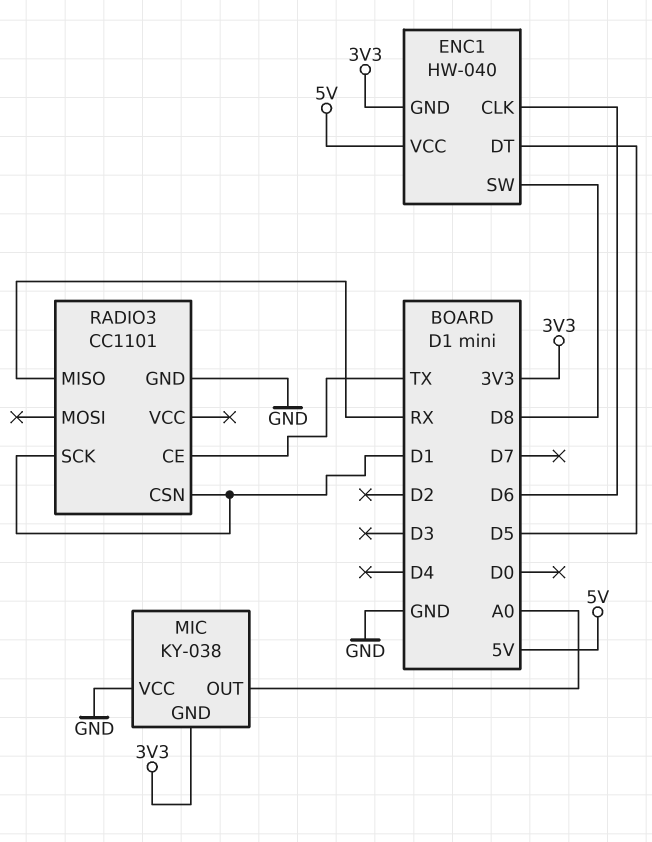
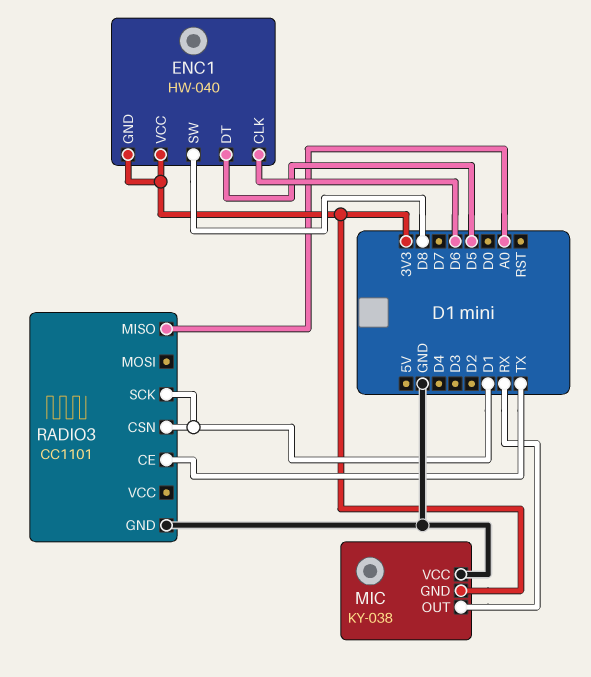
ENC1 pin VCC: 5V -> 3V3
MIC pin OUT: A0 -> RX
RADIO3 pin MISO: RX -> A0

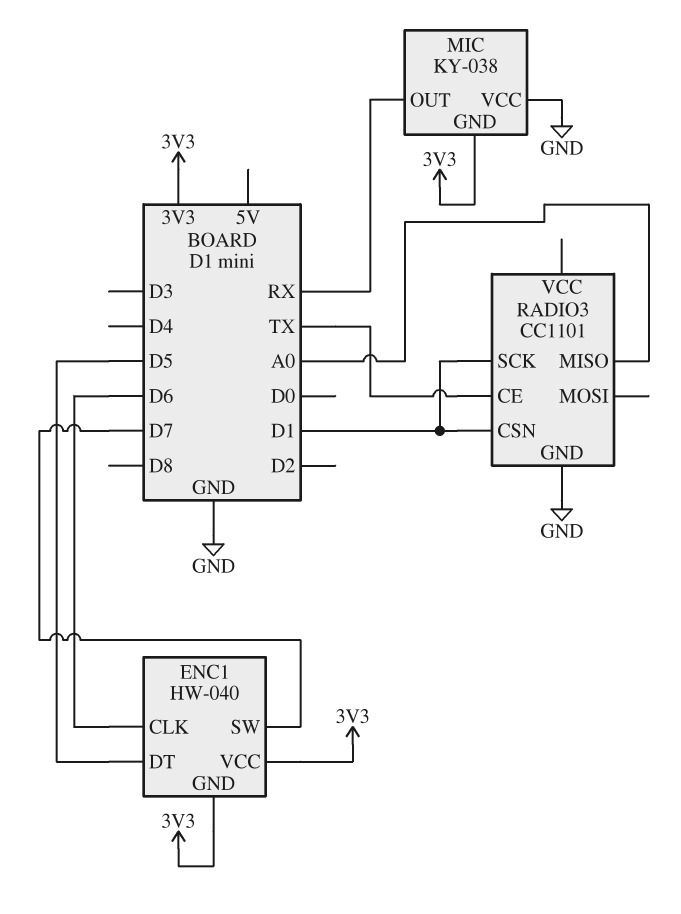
ENC1 pin SW: D8 -> D7

